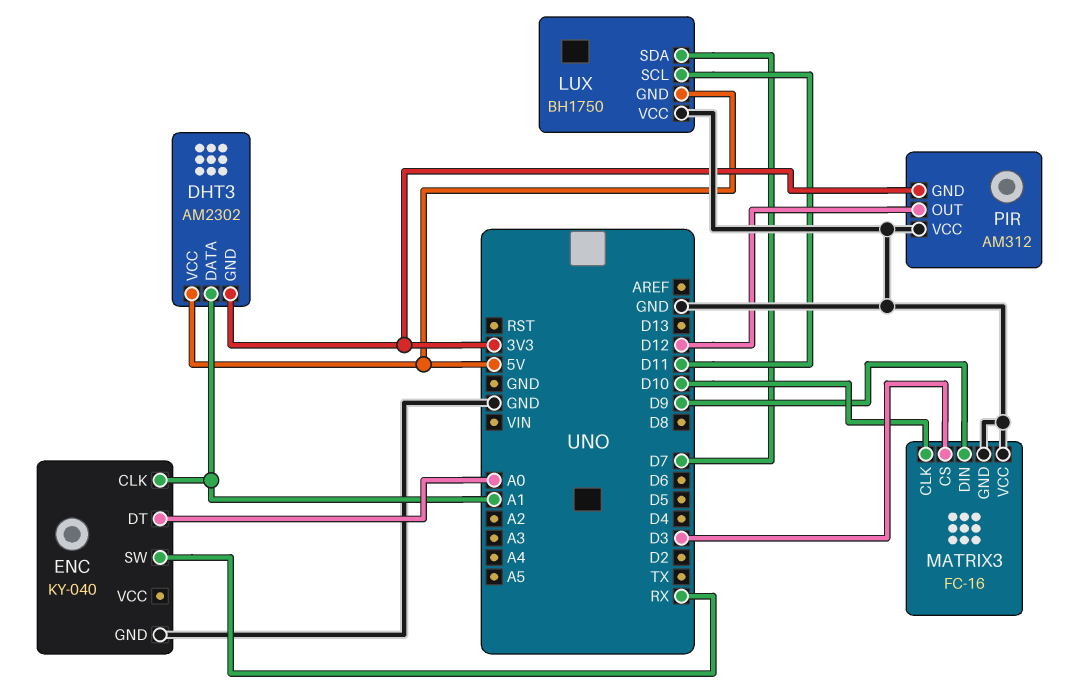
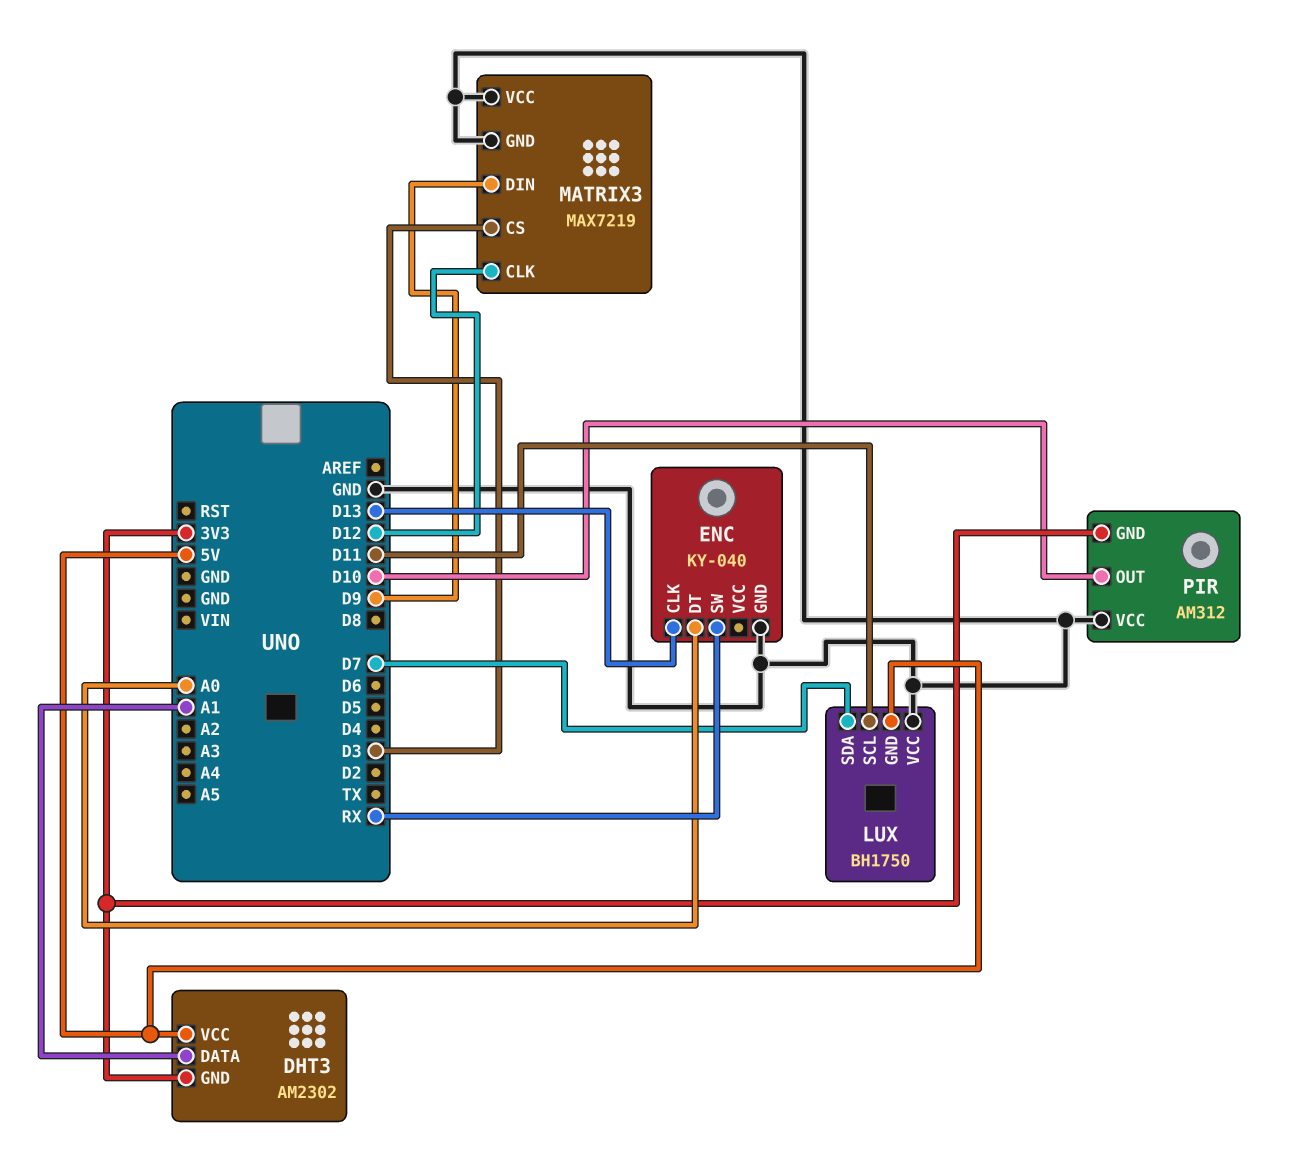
ENC pin CLK: A1 -> D13
MATRIX3: FC-16 -> MAX7219
MATRIX3 pin CLK: D10 -> D12
PIR pin OUT: D12 -> D10

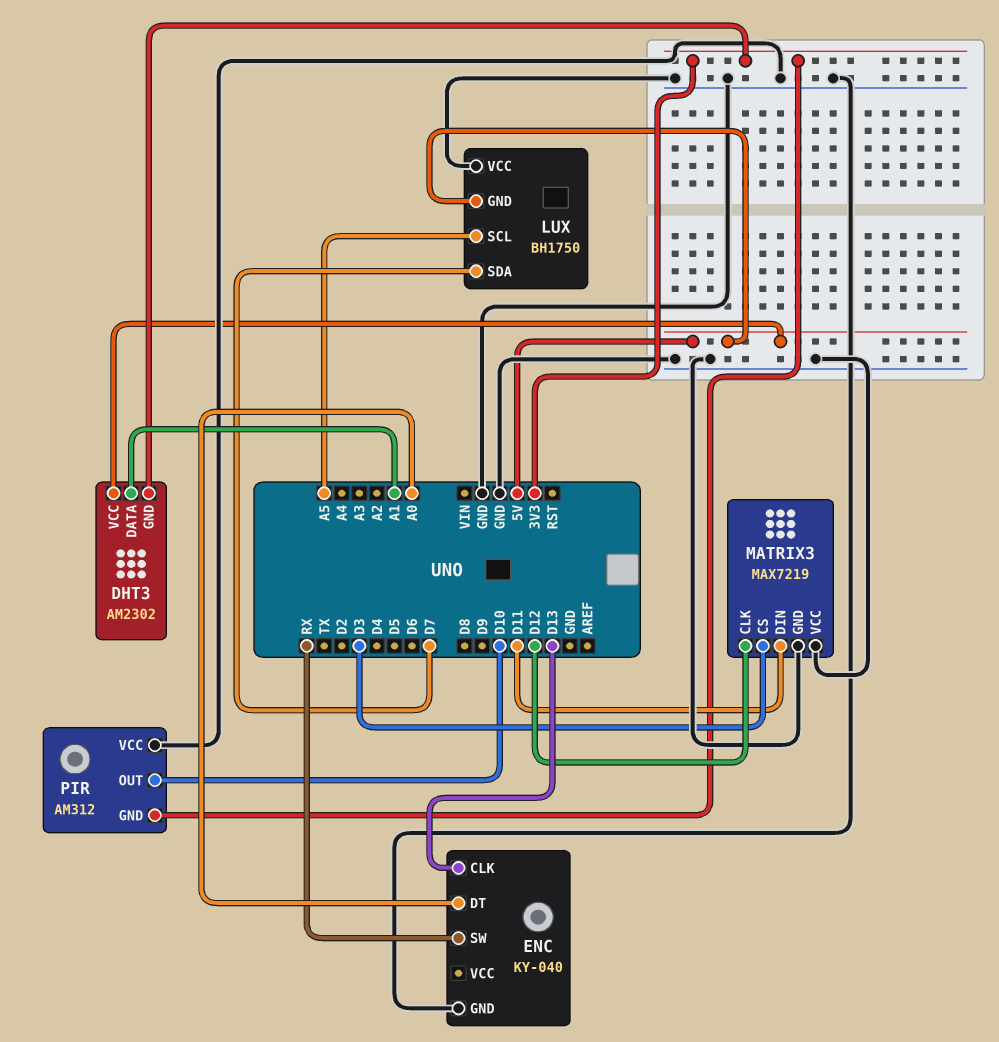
LUX pin SCL: D11 -> A5
MATRIX3 pin DIN: D9 -> D11

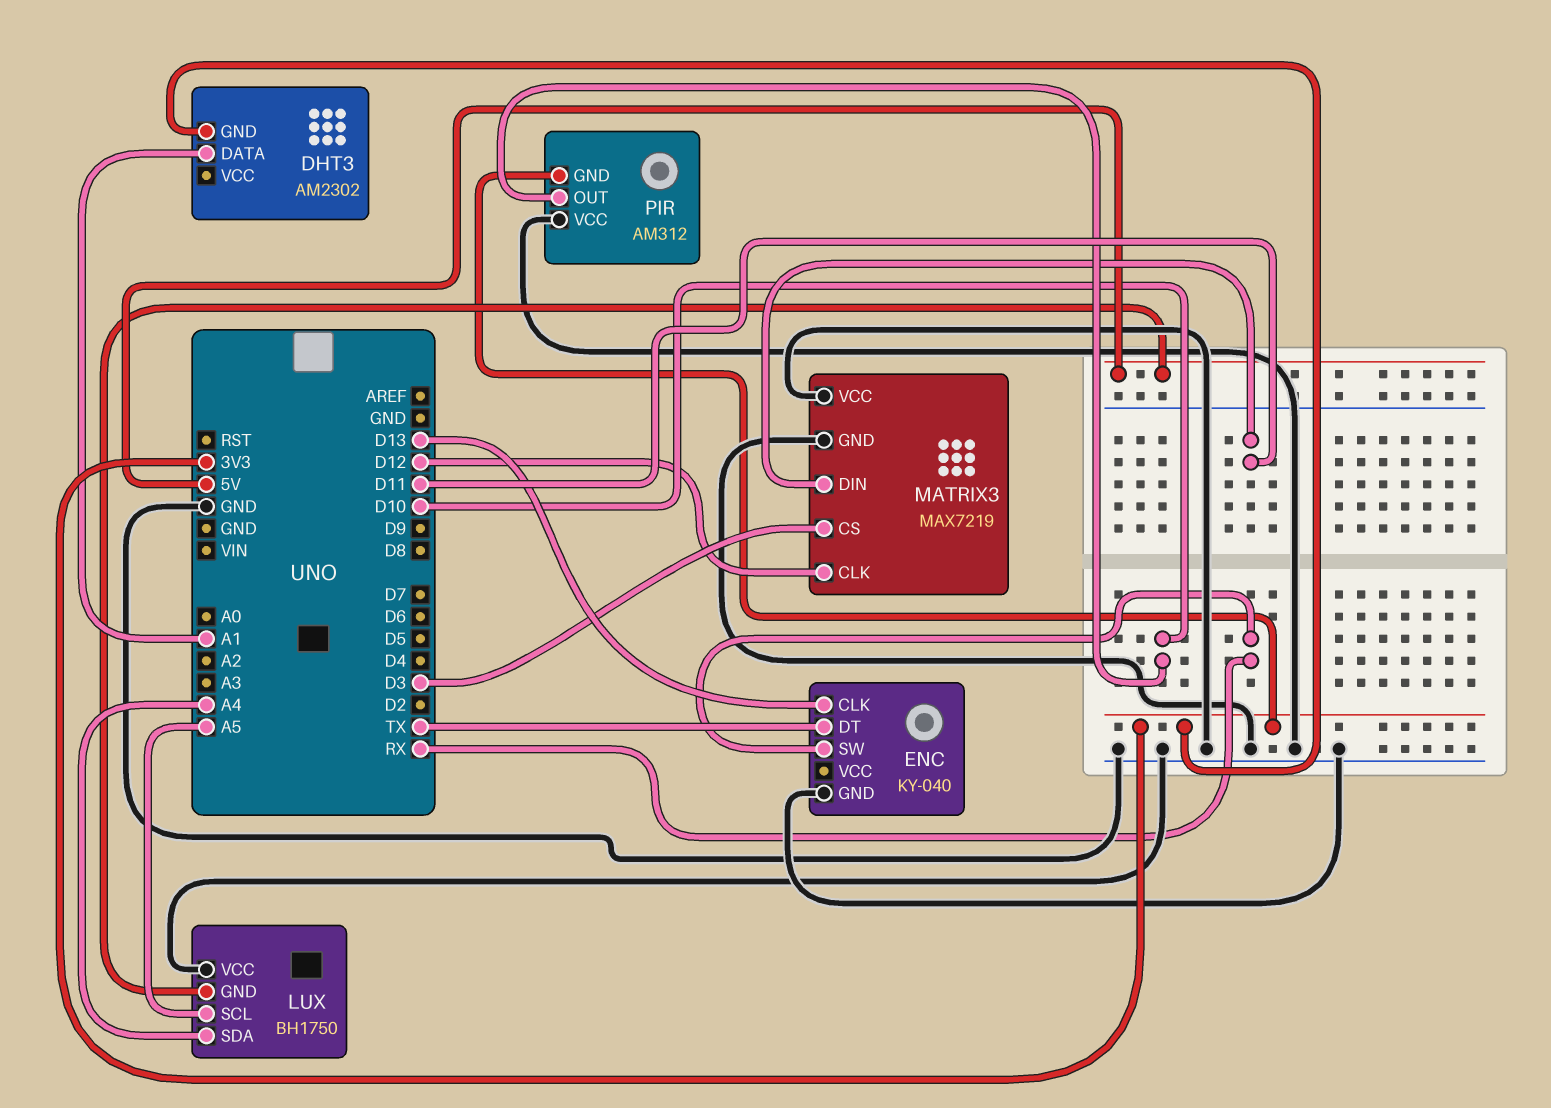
DHT3 pin VCC: 5V -> none
ENC pin DT: A0 -> TX
LUX pin SDA: D7 -> A4

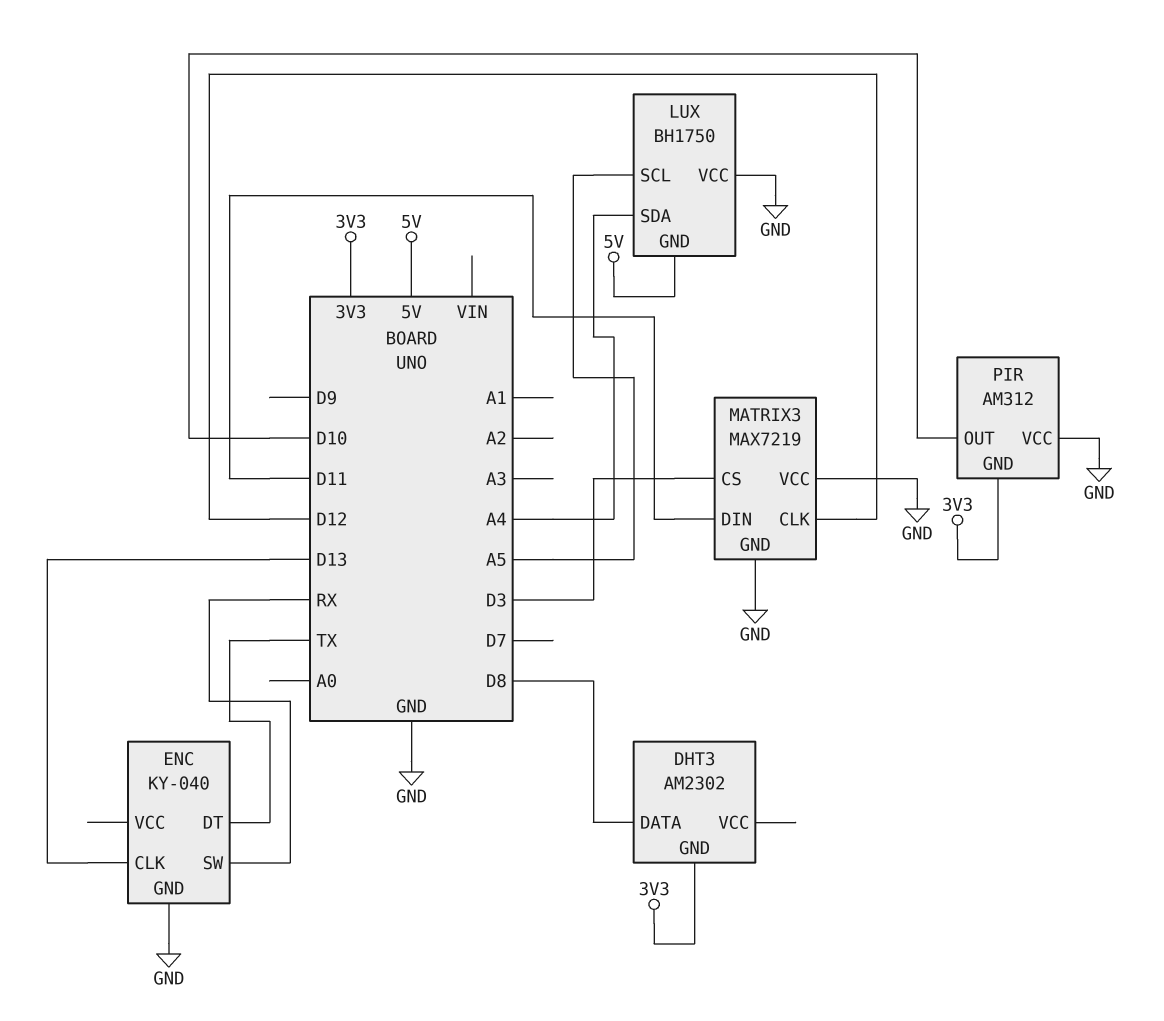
DHT3 pin DATA: A1 -> D8

